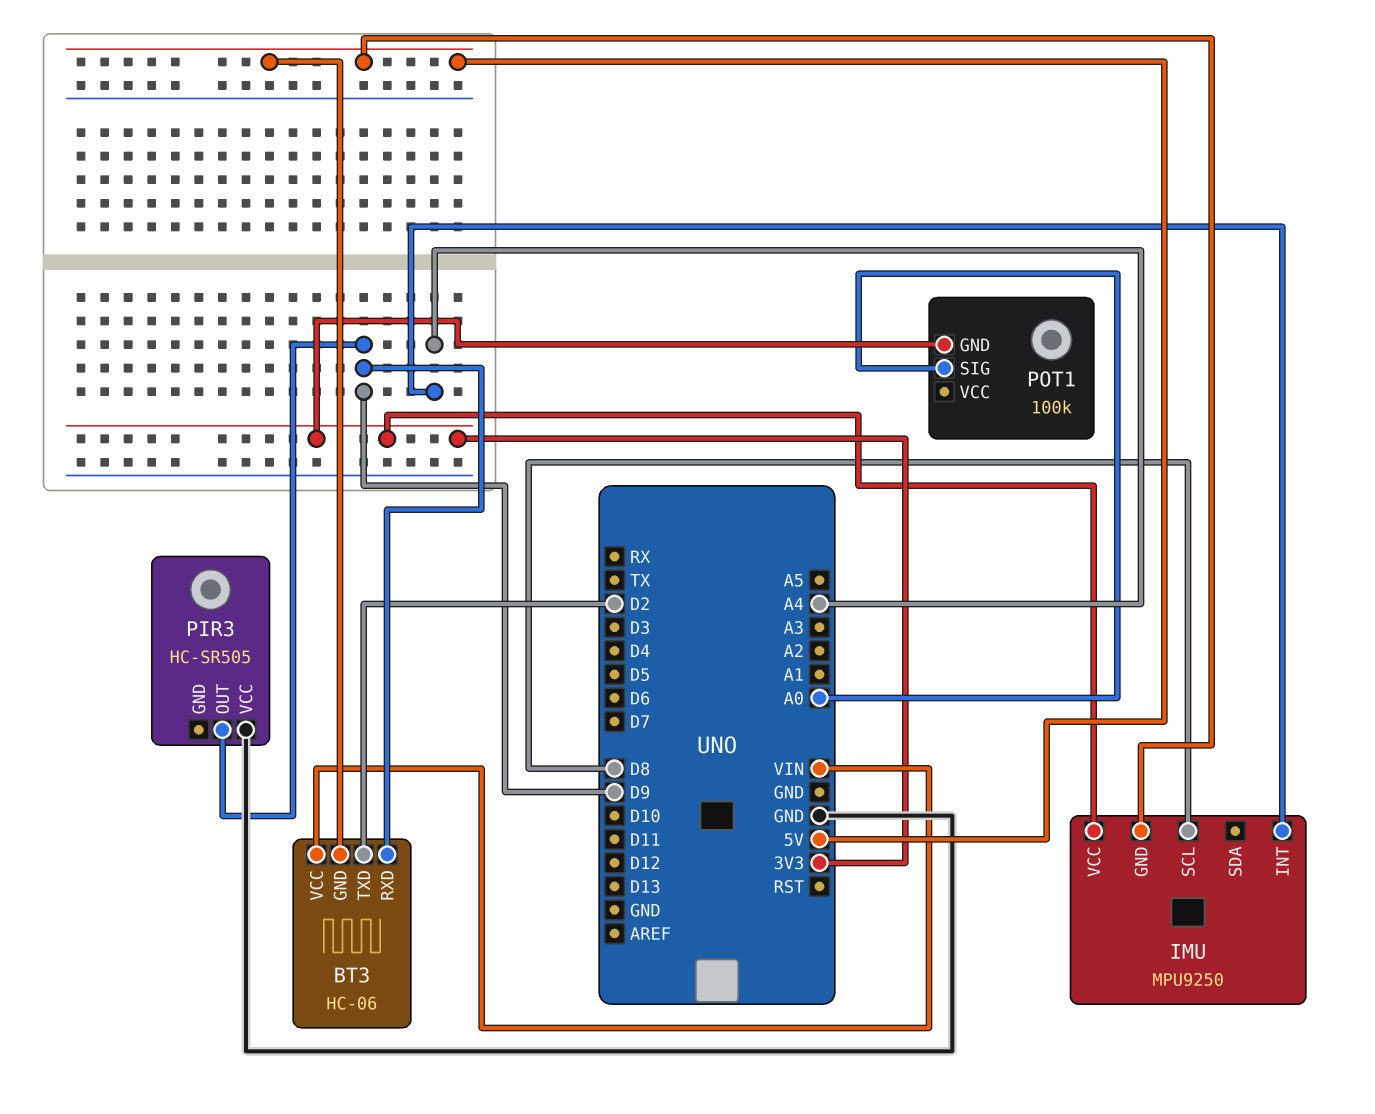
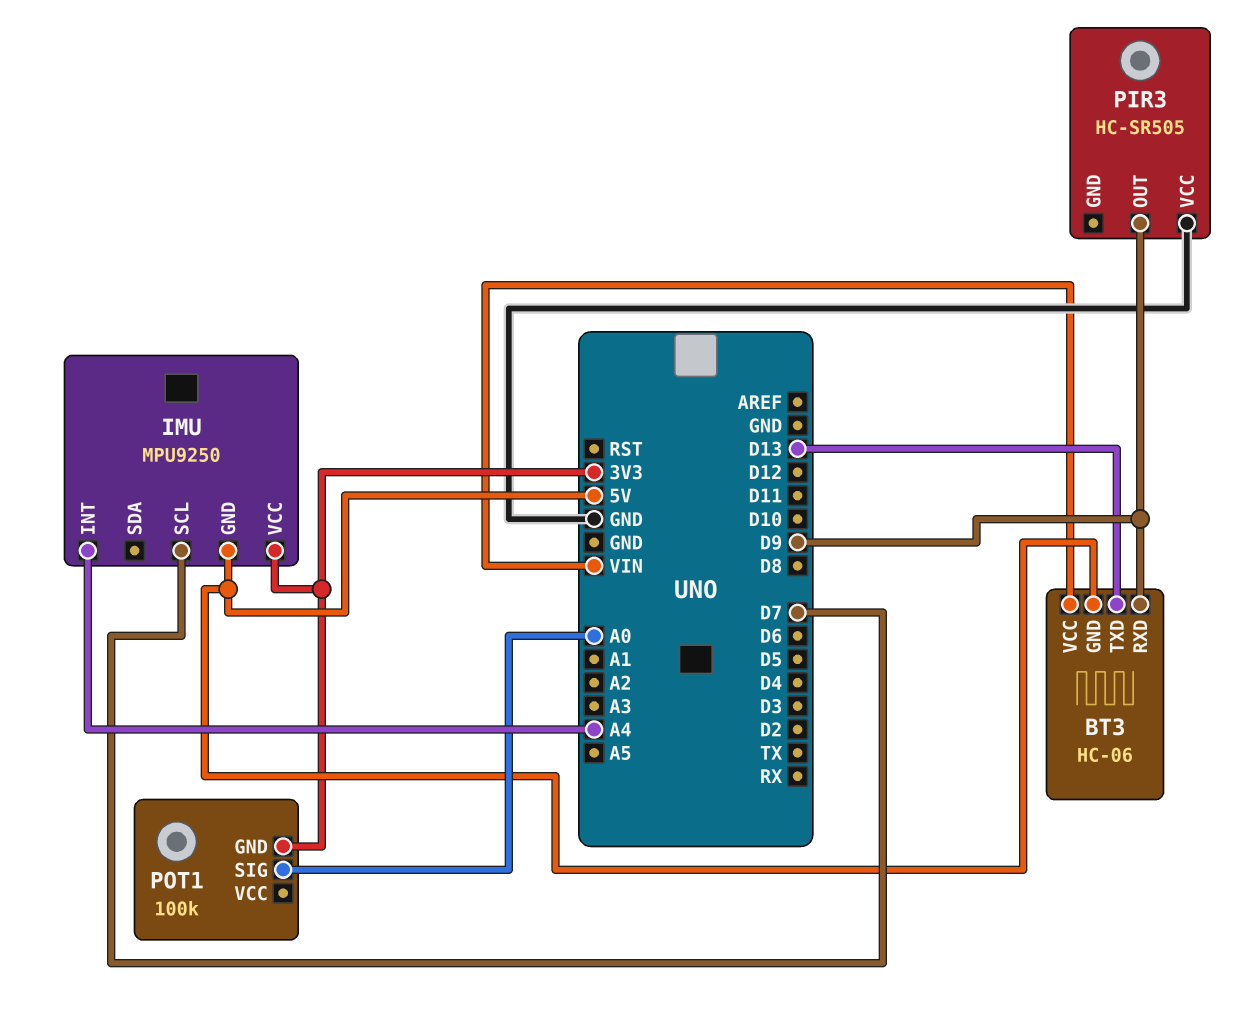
BT3 pin TXD: D2 -> D13
IMU pin SCL: D8 -> D7

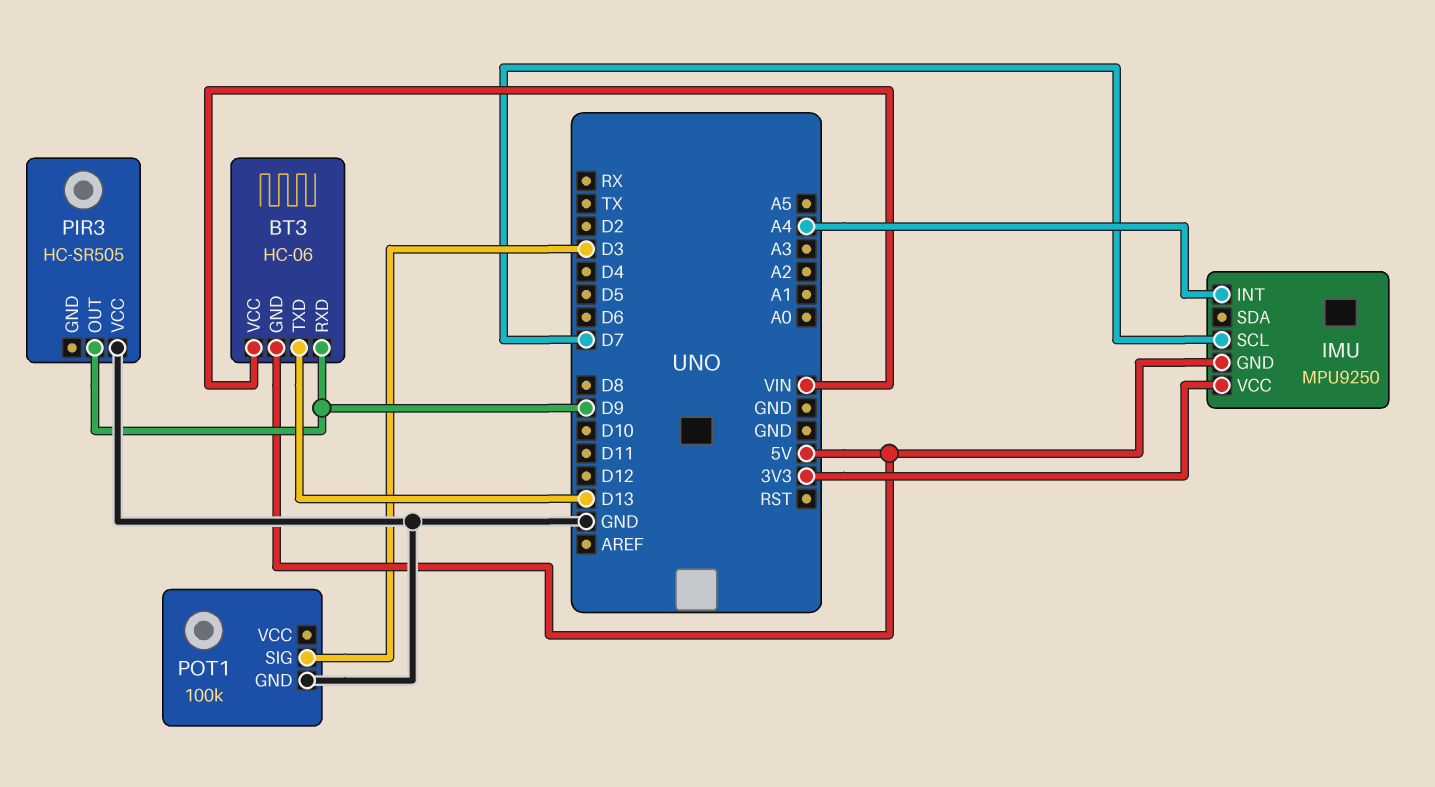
POT1 pin GND: 3V3 -> GND
POT1 pin SIG: A0 -> D3

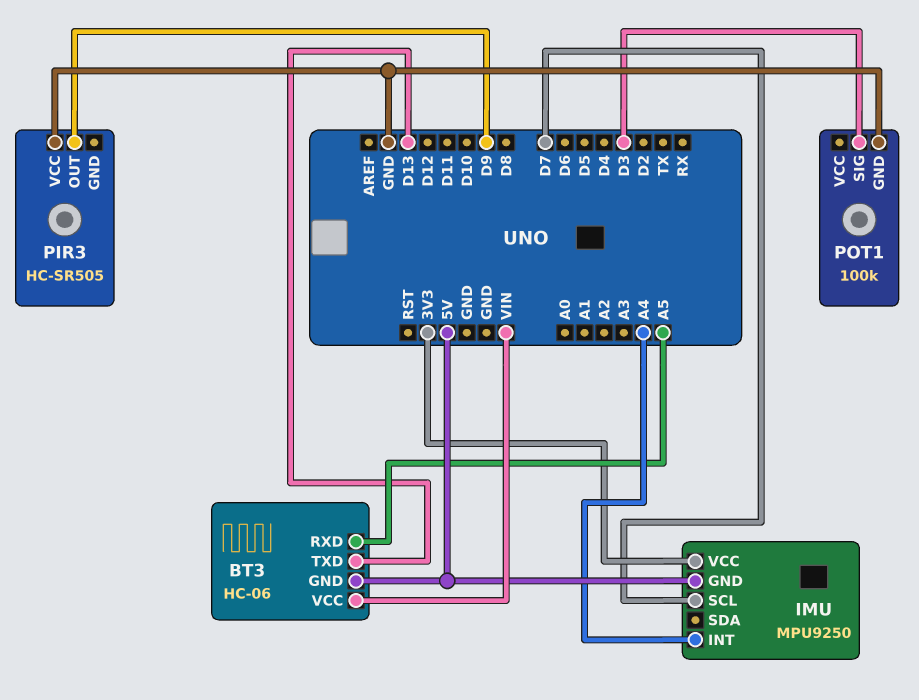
BT3 pin RXD: D9 -> A5

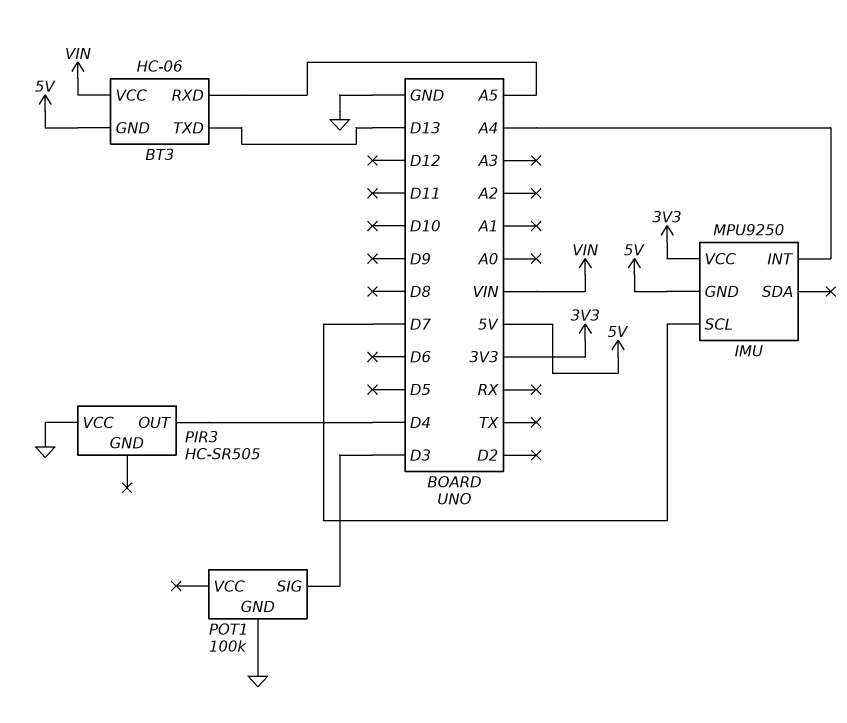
PIR3 pin OUT: D9 -> D4

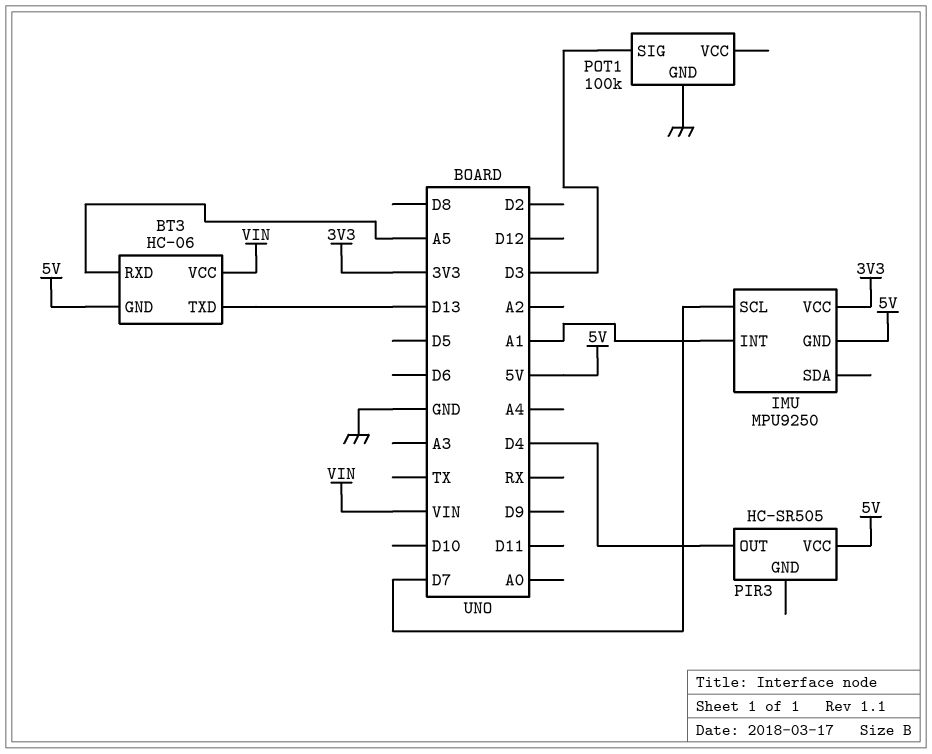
IMU pin INT: A4 -> A1
PIR3 pin VCC: GND -> 5V

